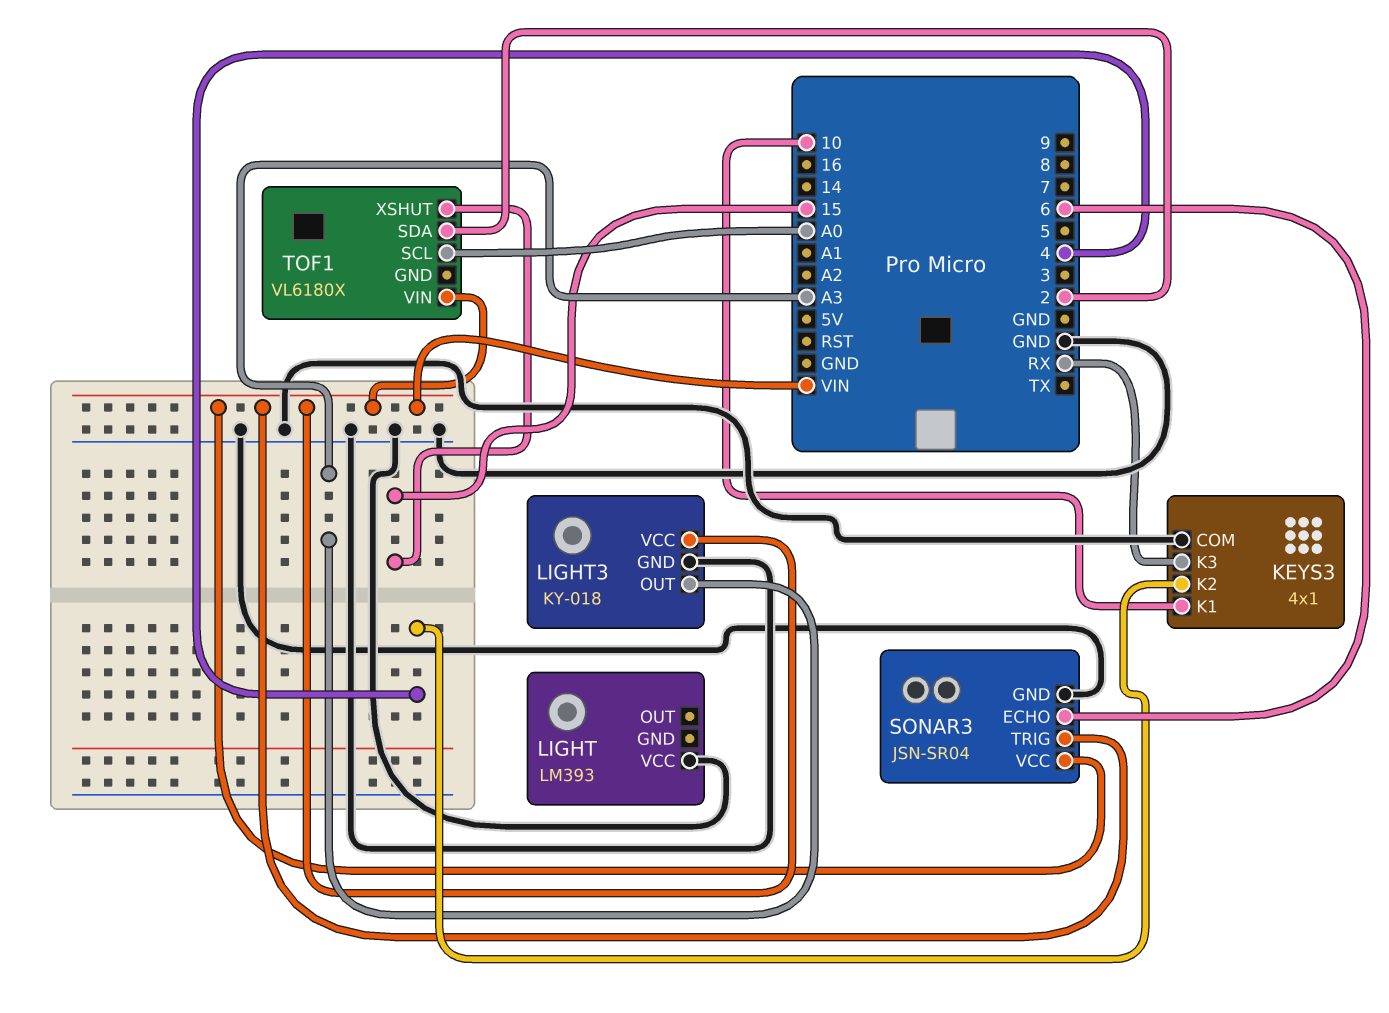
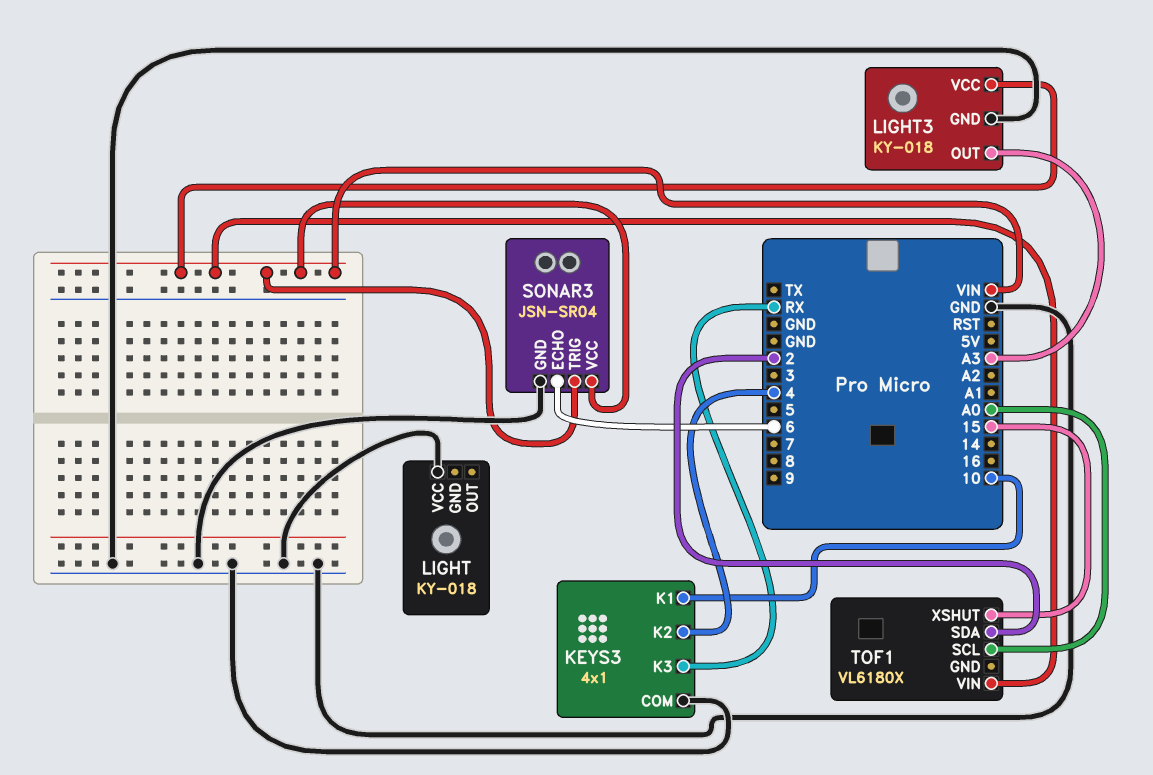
LIGHT: LM393 -> KY-018

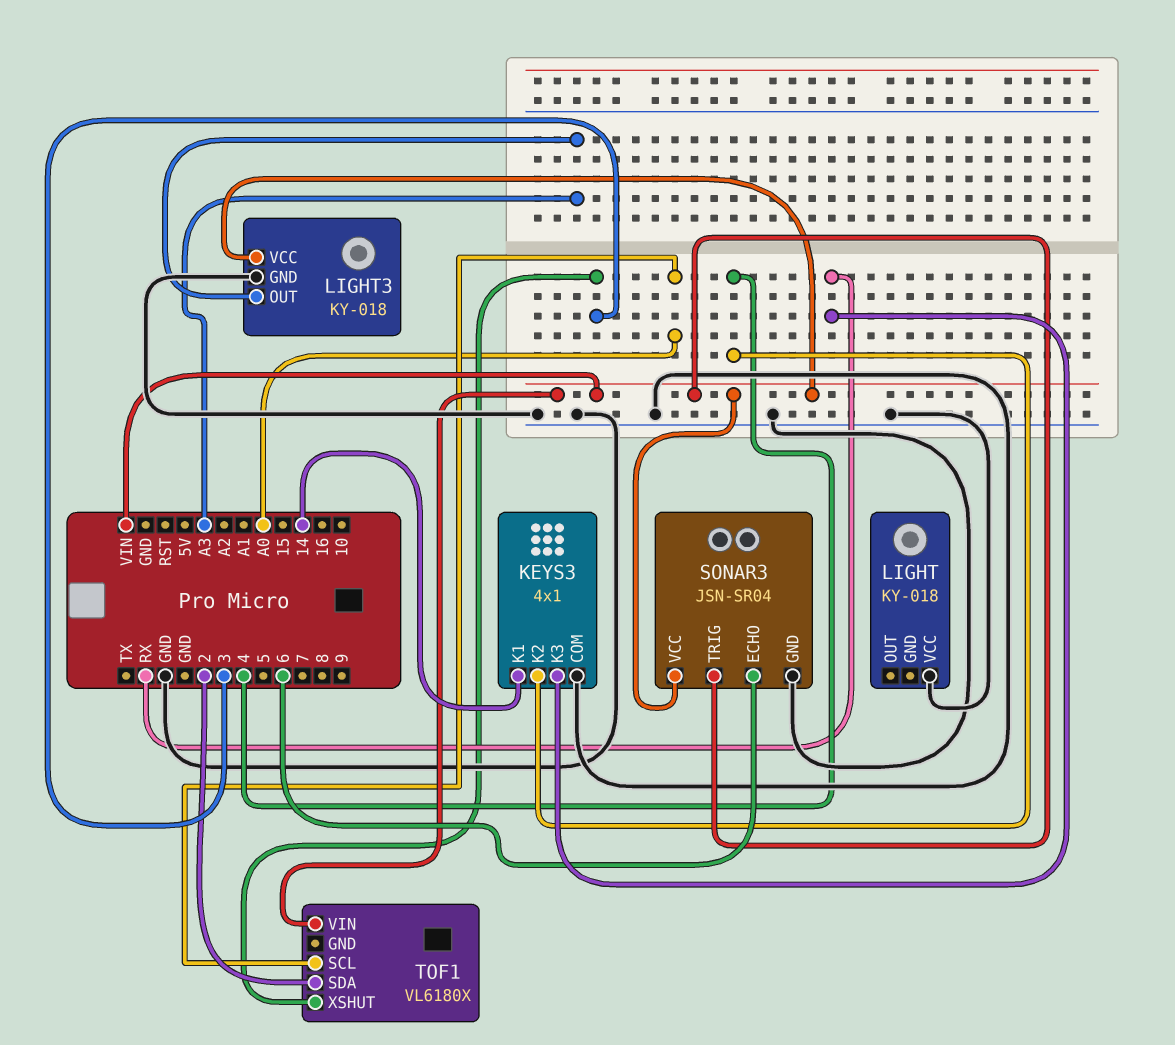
KEYS3 pin K1: 10 -> 14
TOF1 pin XSHUT: 15 -> 3

